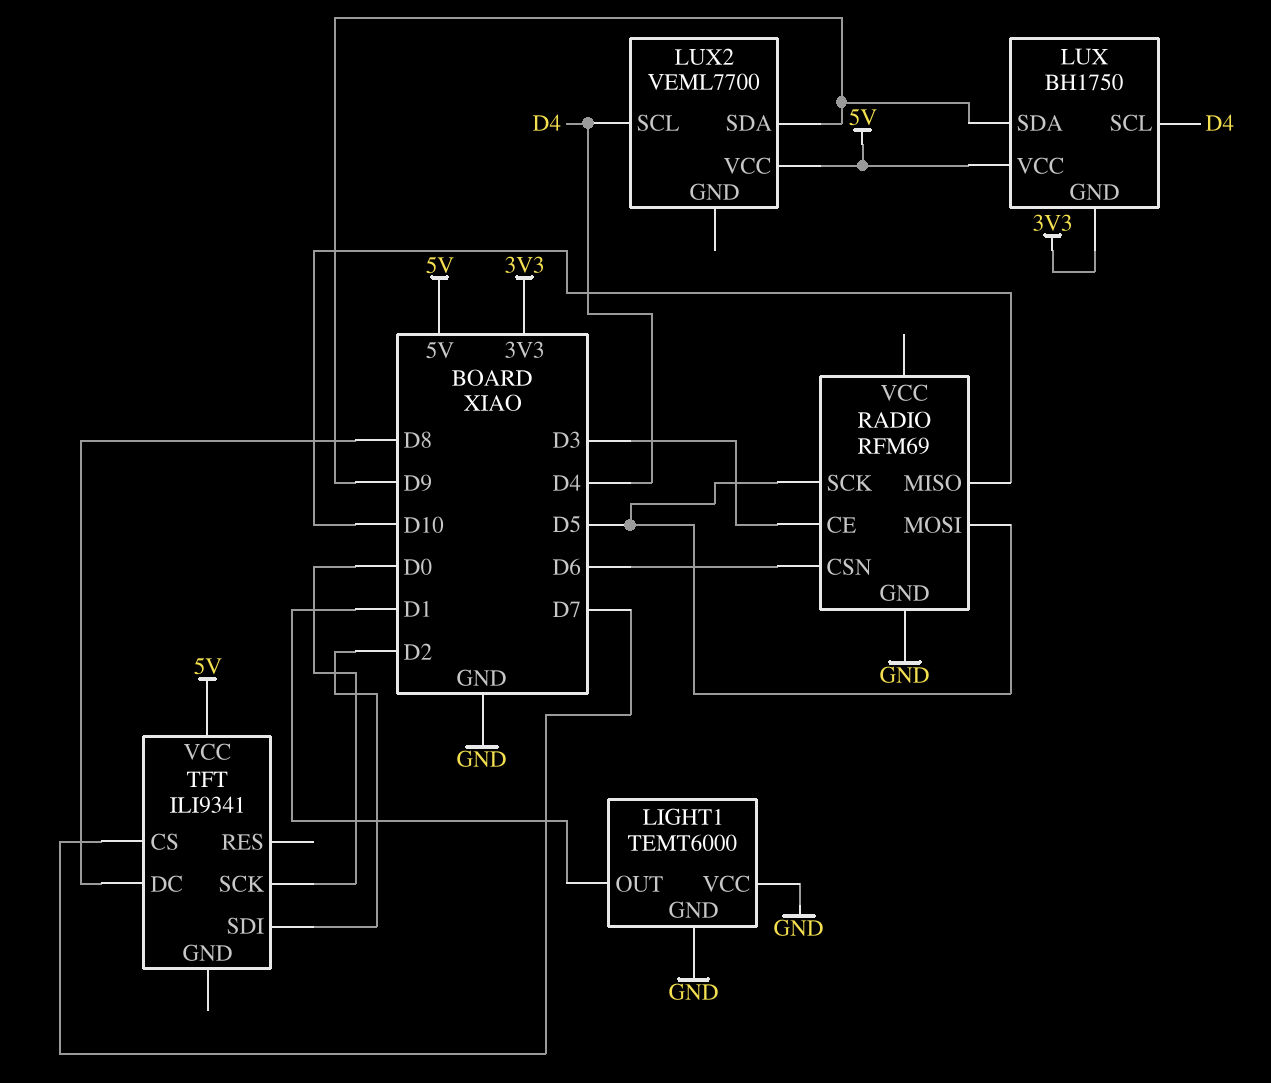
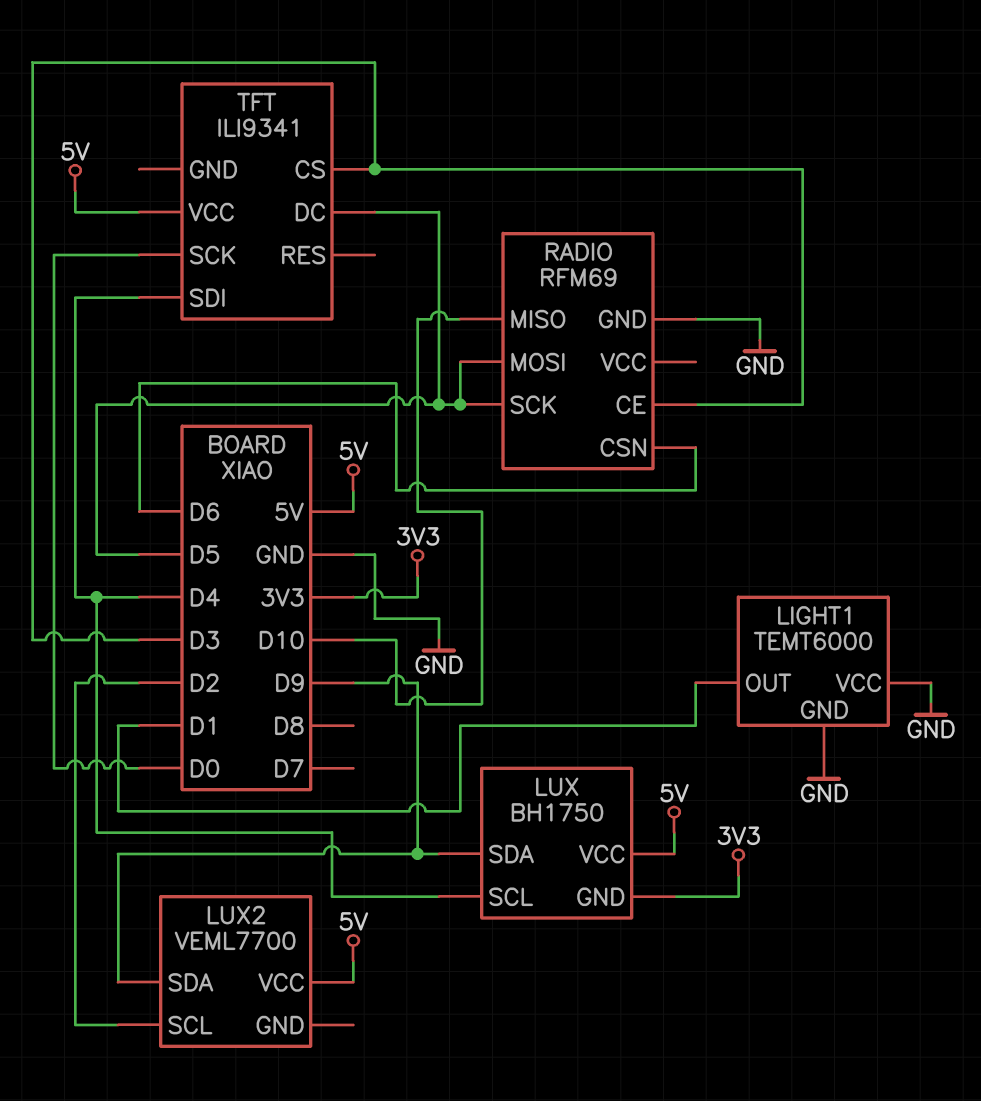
LUX2 pin SCL: D4 -> D2
TFT pin CS: D7 -> D3
TFT pin DC: D8 -> D5
TFT pin SDI: D2 -> D4

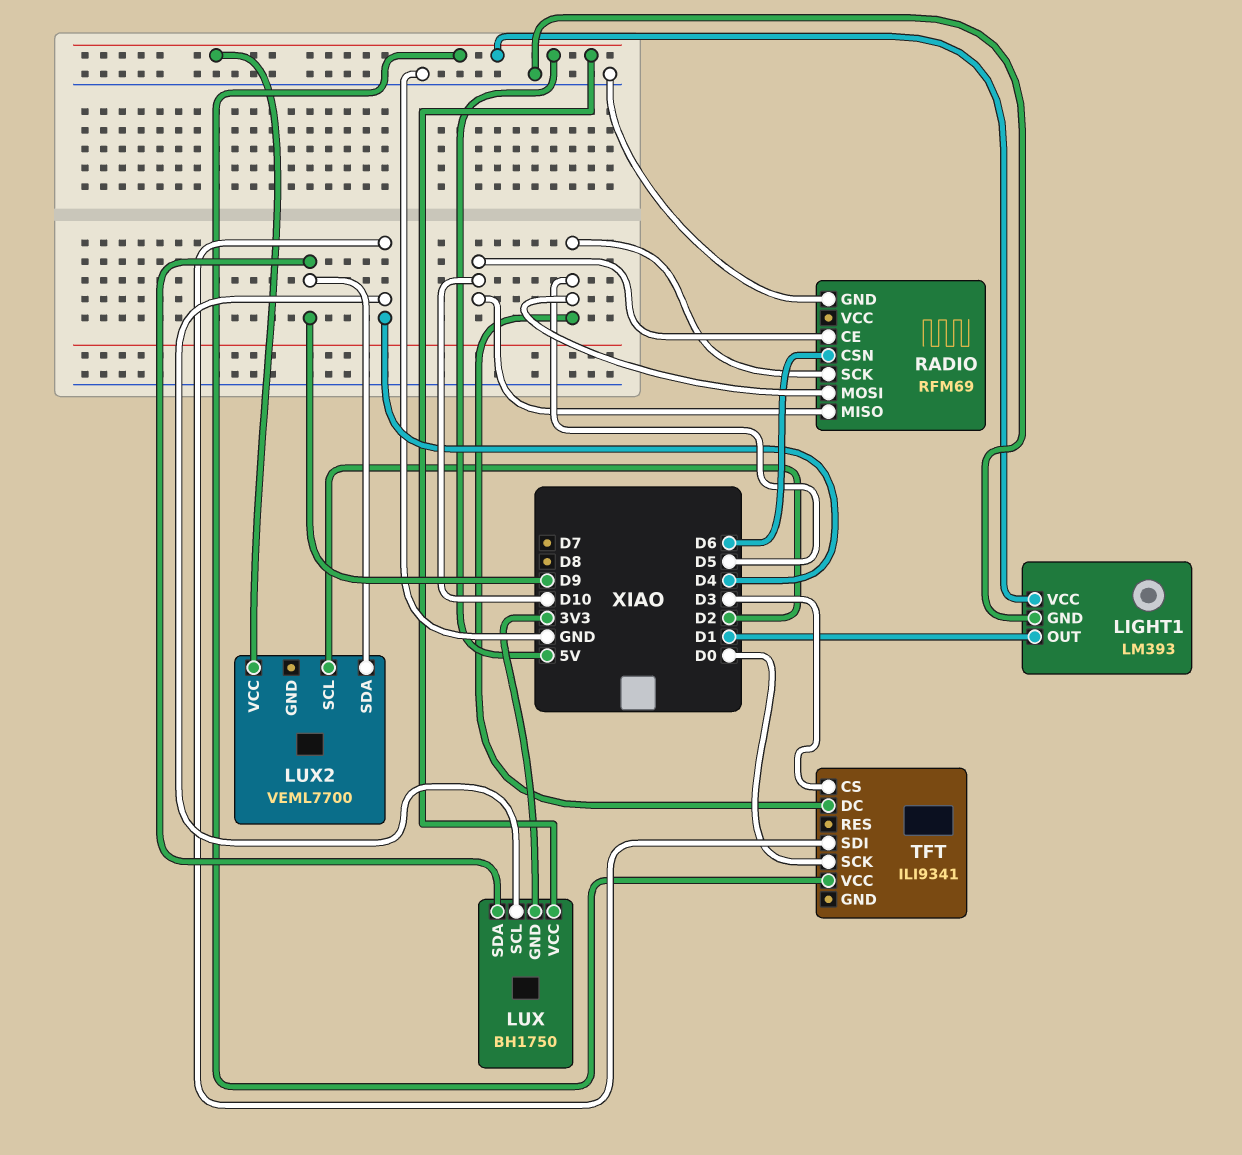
LIGHT1: TEMT6000 -> LM393
LIGHT1 pin VCC: GND -> 5V
RADIO pin CE: D3 -> D10

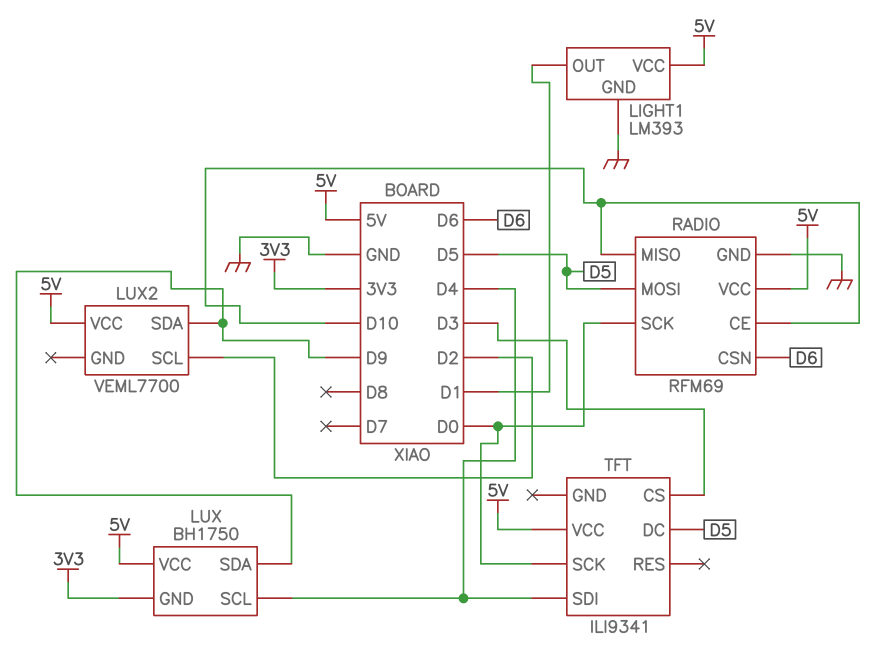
RADIO pin SCK: D5 -> D0
RADIO pin VCC: none -> 5V

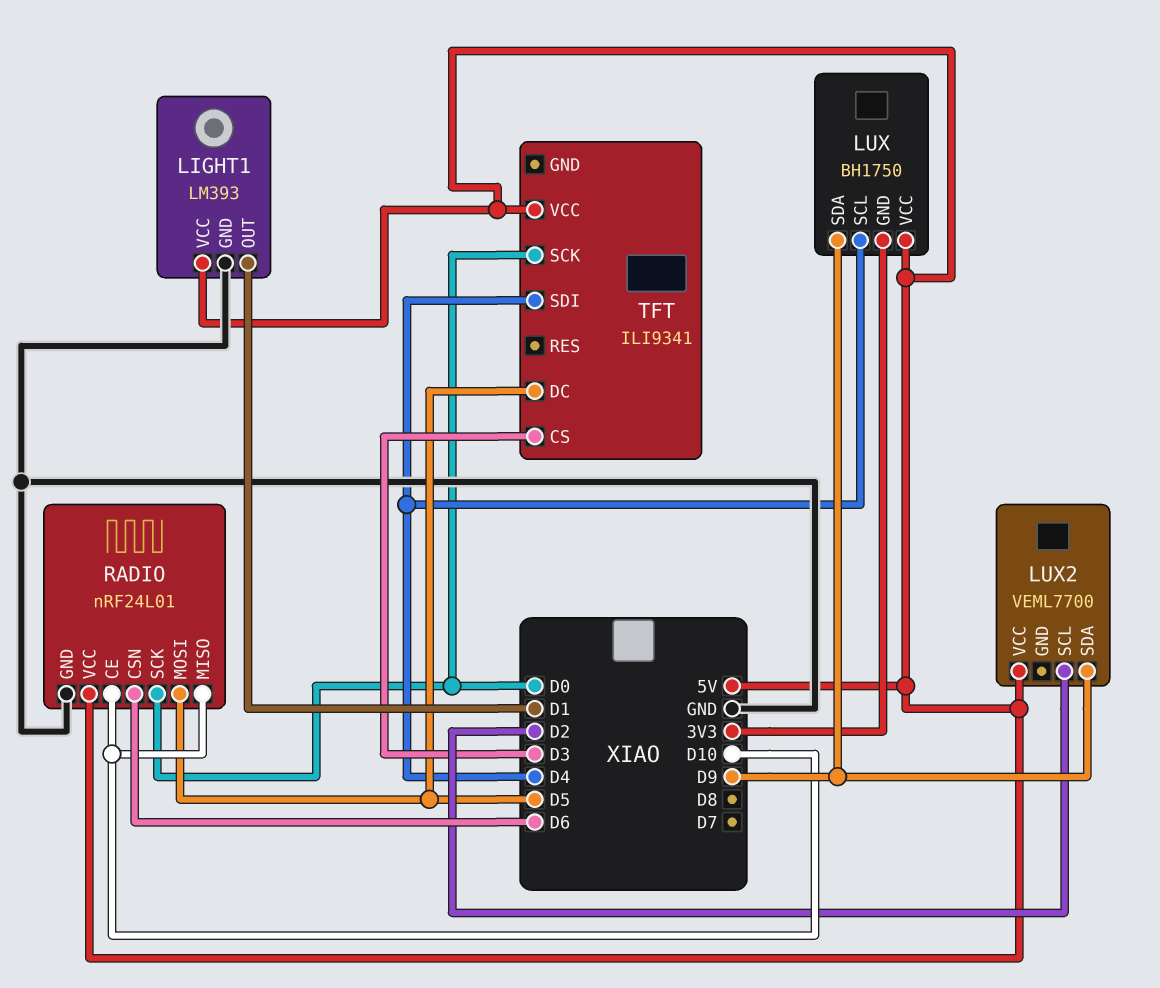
RADIO: RFM69 -> nRF24L01

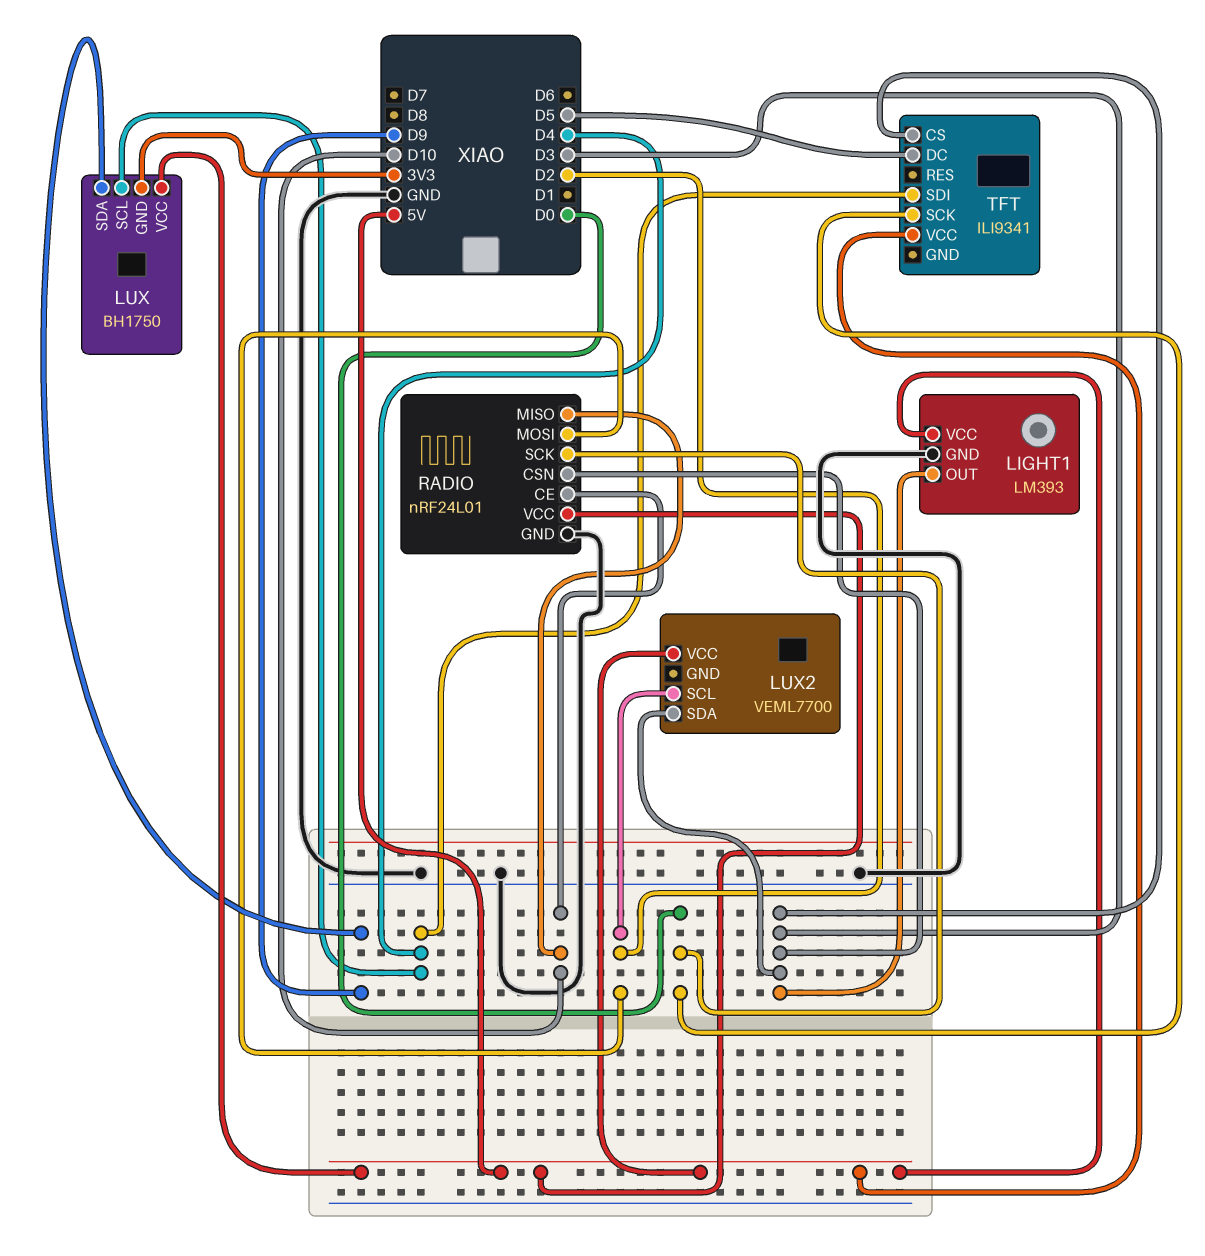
LIGHT1 pin OUT: D1 -> D3
LUX2 pin SDA: D9 -> D3
RADIO pin CSN: D6 -> D3
RADIO pin MOSI: D5 -> D2

